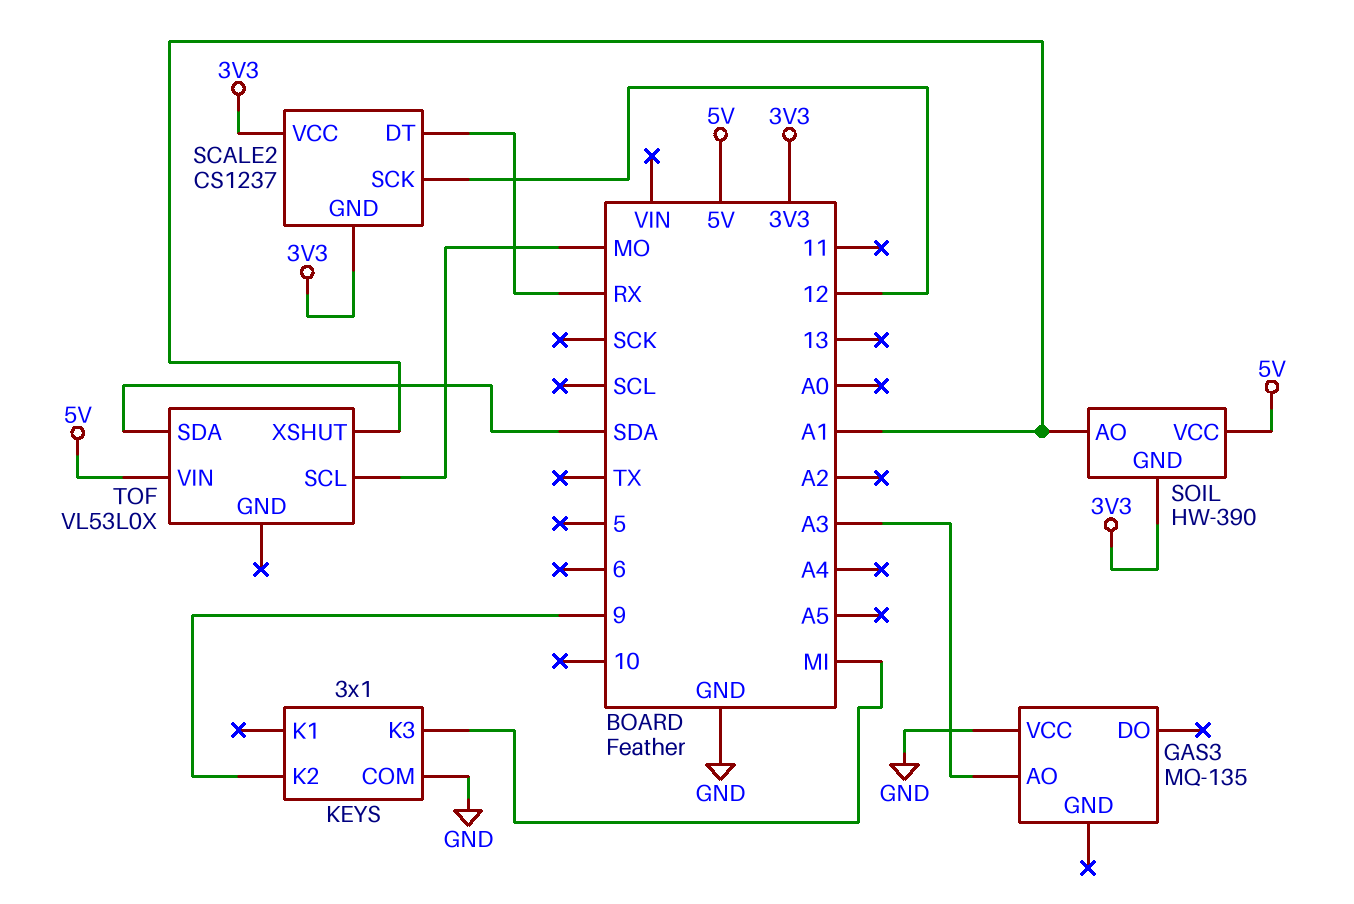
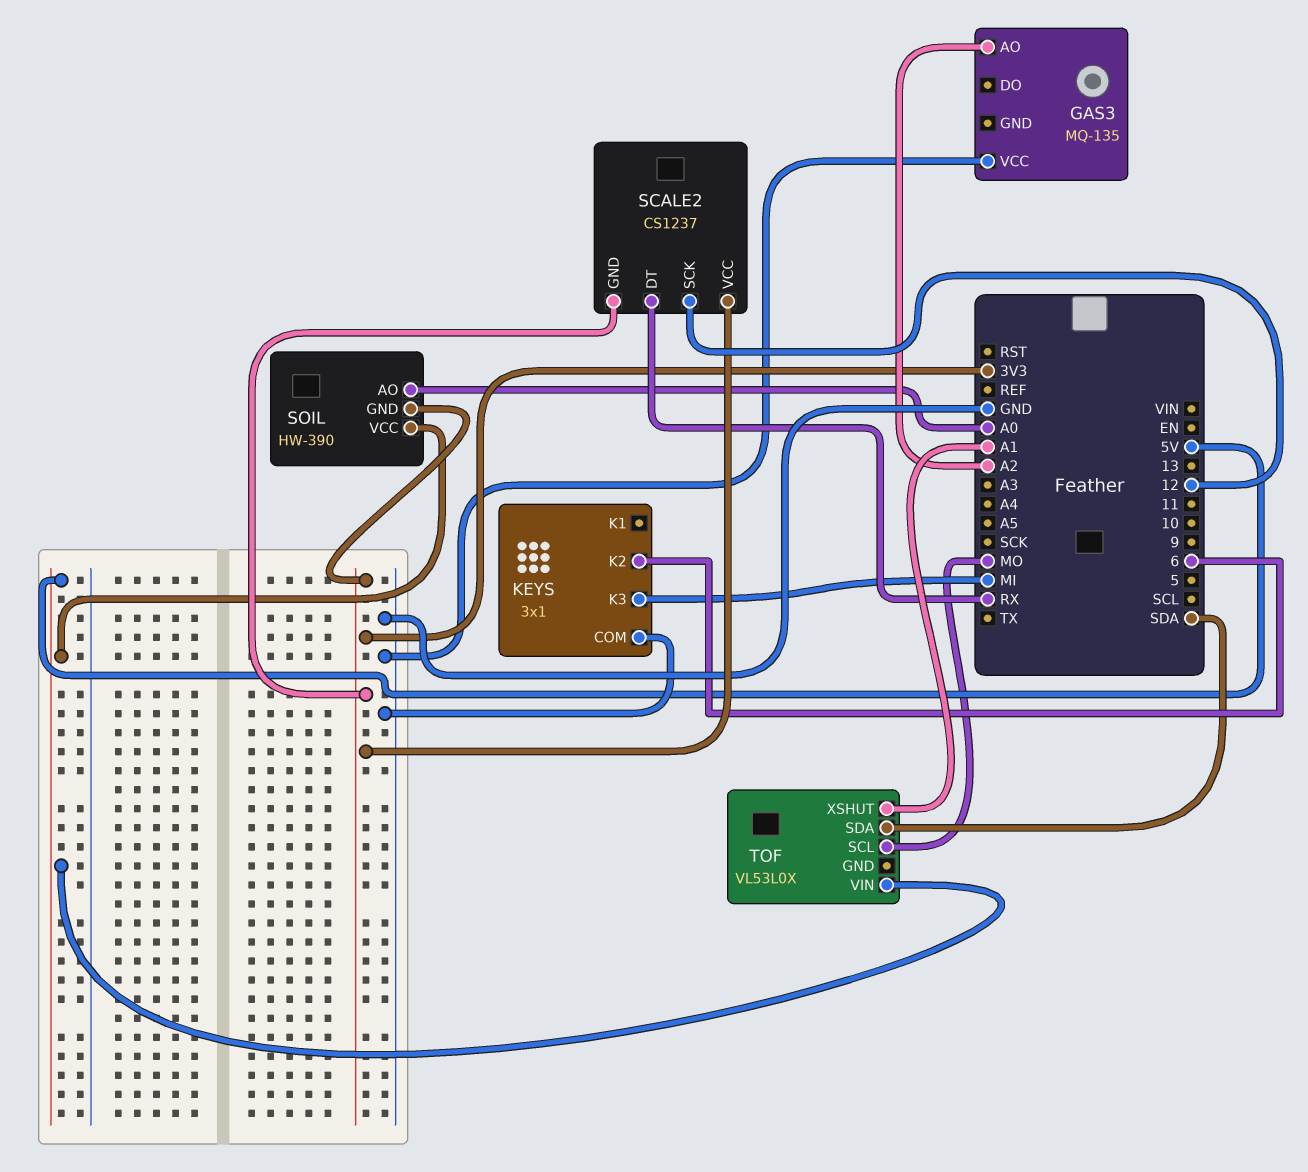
GAS3 pin AO: A3 -> A2
KEYS pin K2: 9 -> 6
SOIL pin AO: A1 -> A0

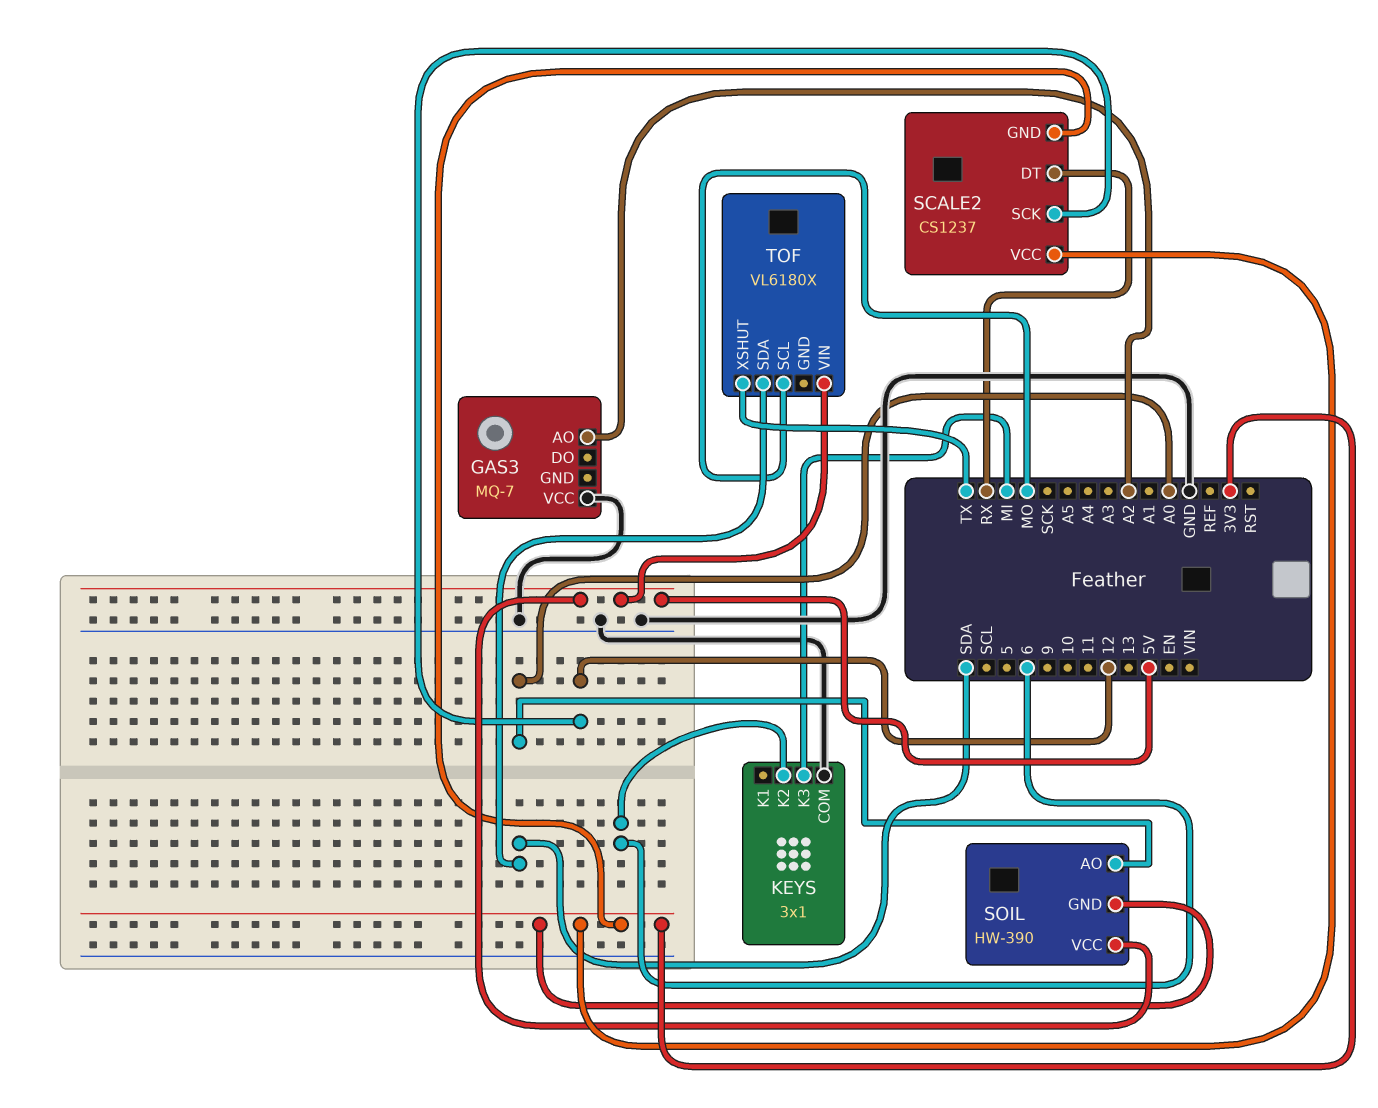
GAS3: MQ-135 -> MQ-7
TOF: VL53L0X -> VL6180X
TOF pin XSHUT: A1 -> TX

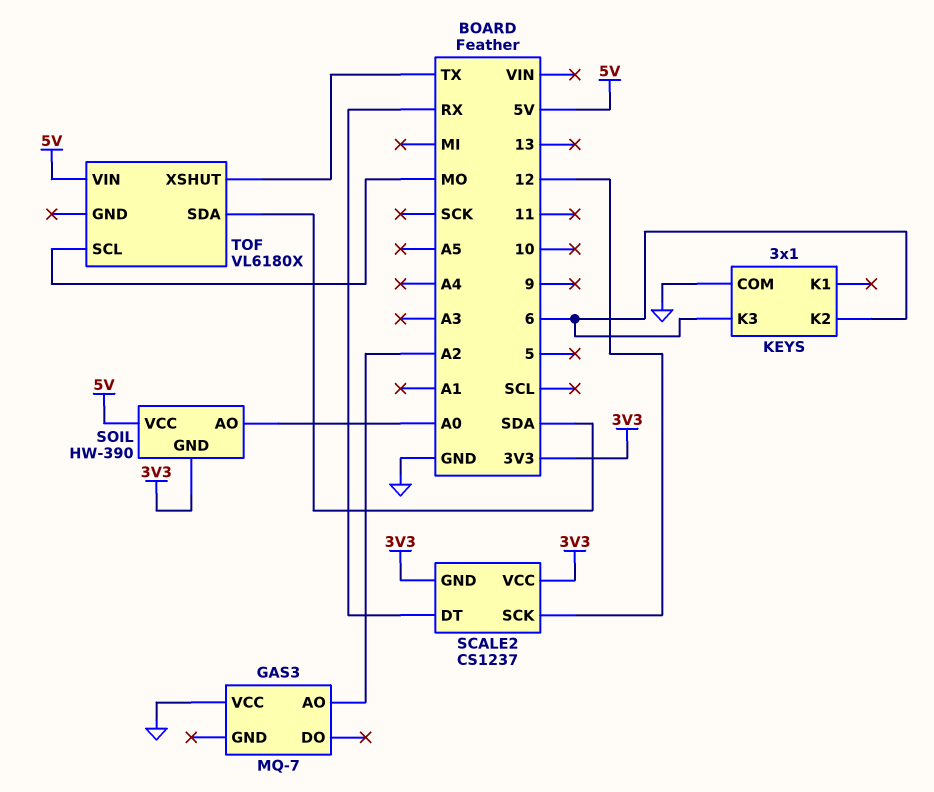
KEYS pin K3: MI -> 6

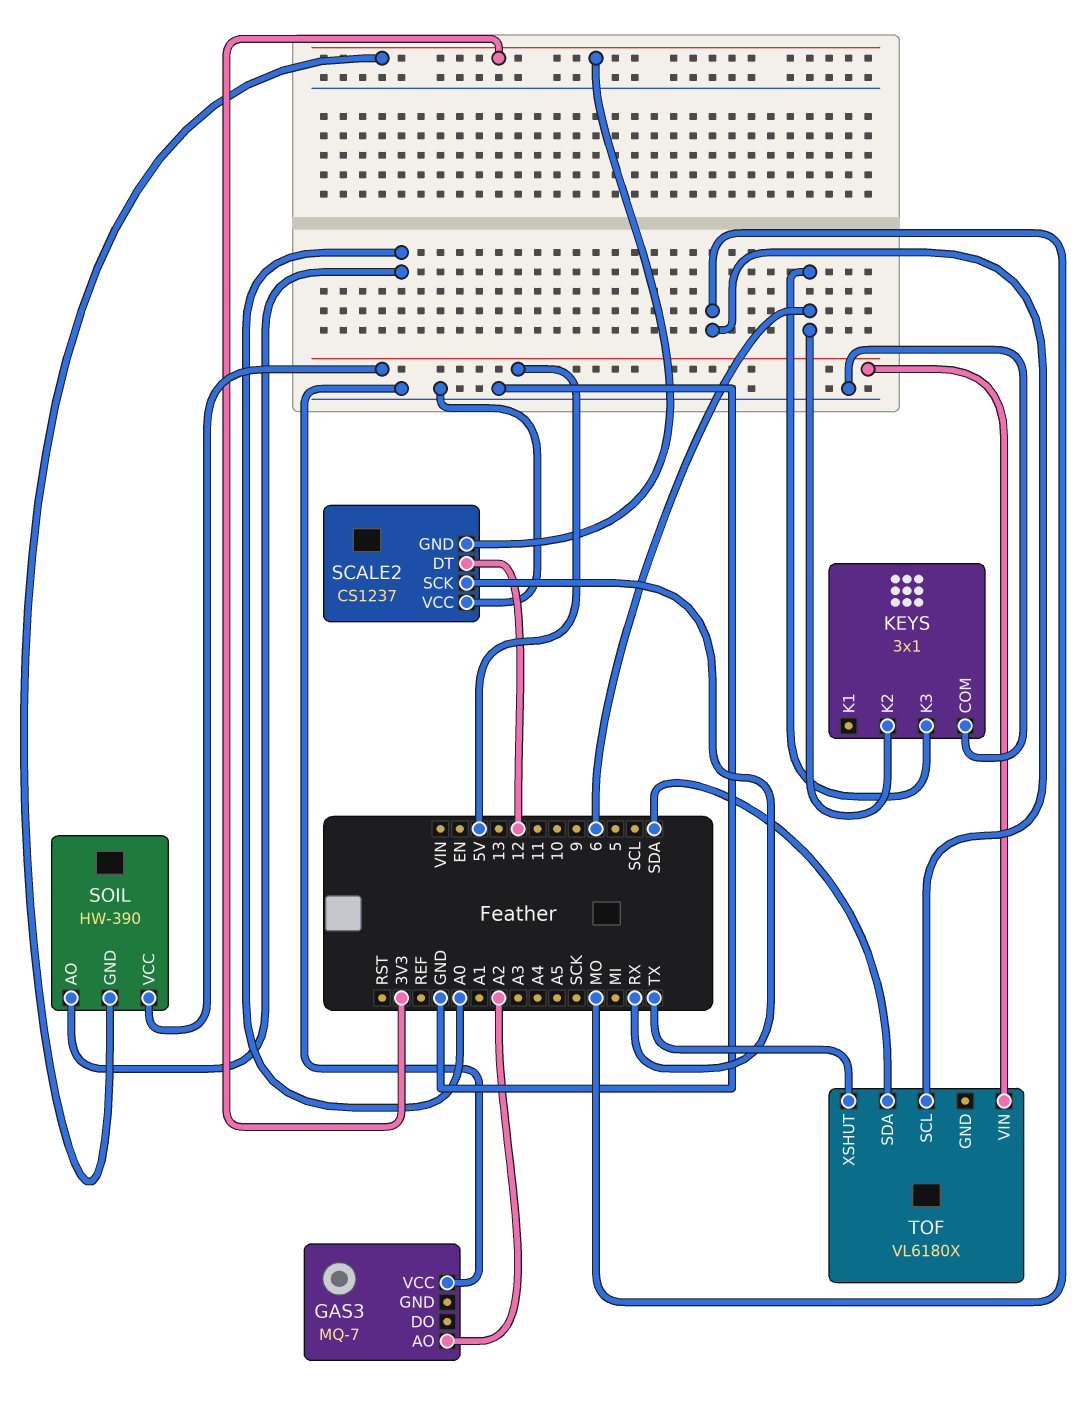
SCALE2 pin DT: RX -> 12
SCALE2 pin SCK: 12 -> RX
SCALE2 pin VCC: 3V3 -> GND

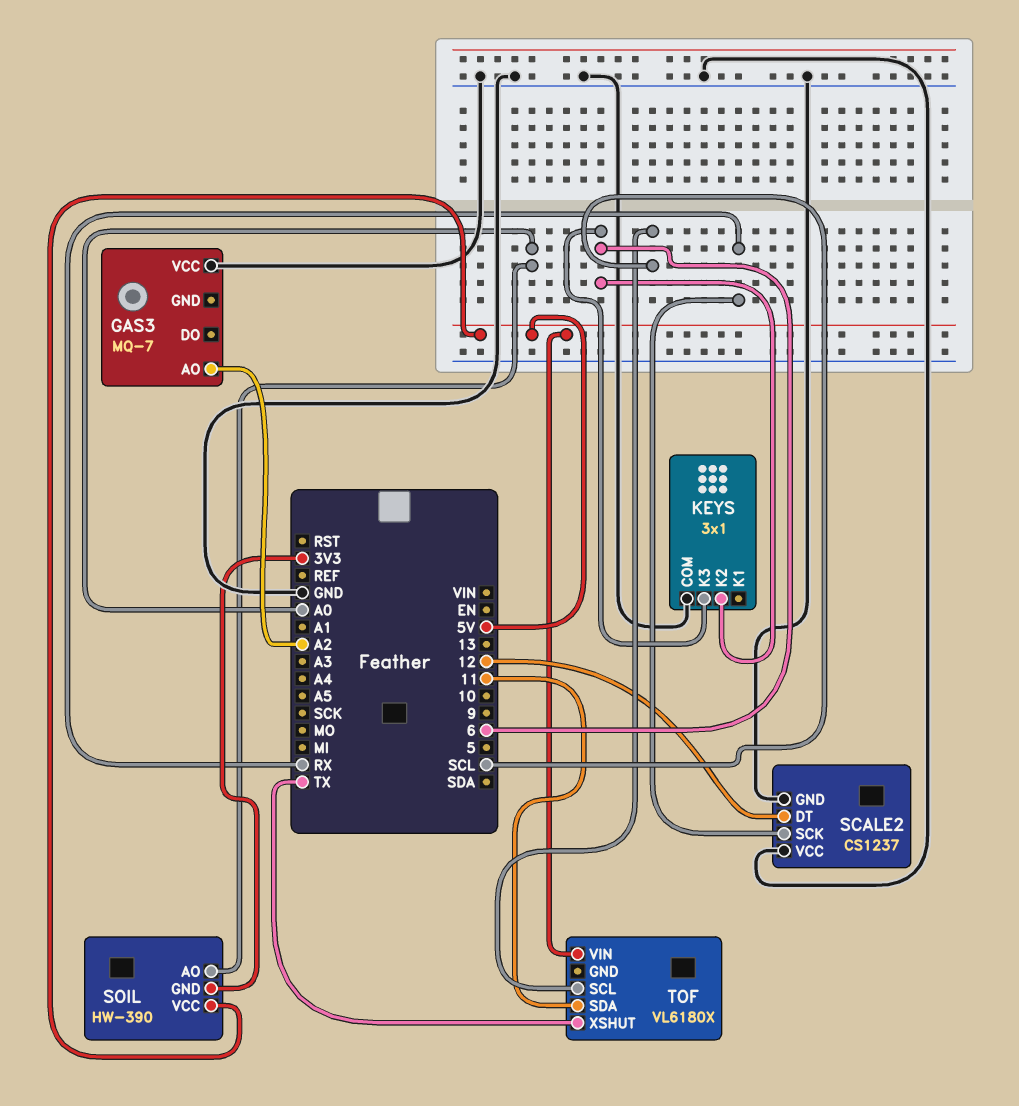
SCALE2 pin GND: 3V3 -> GND
TOF pin SCL: MO -> SCL
TOF pin SDA: SDA -> 11

